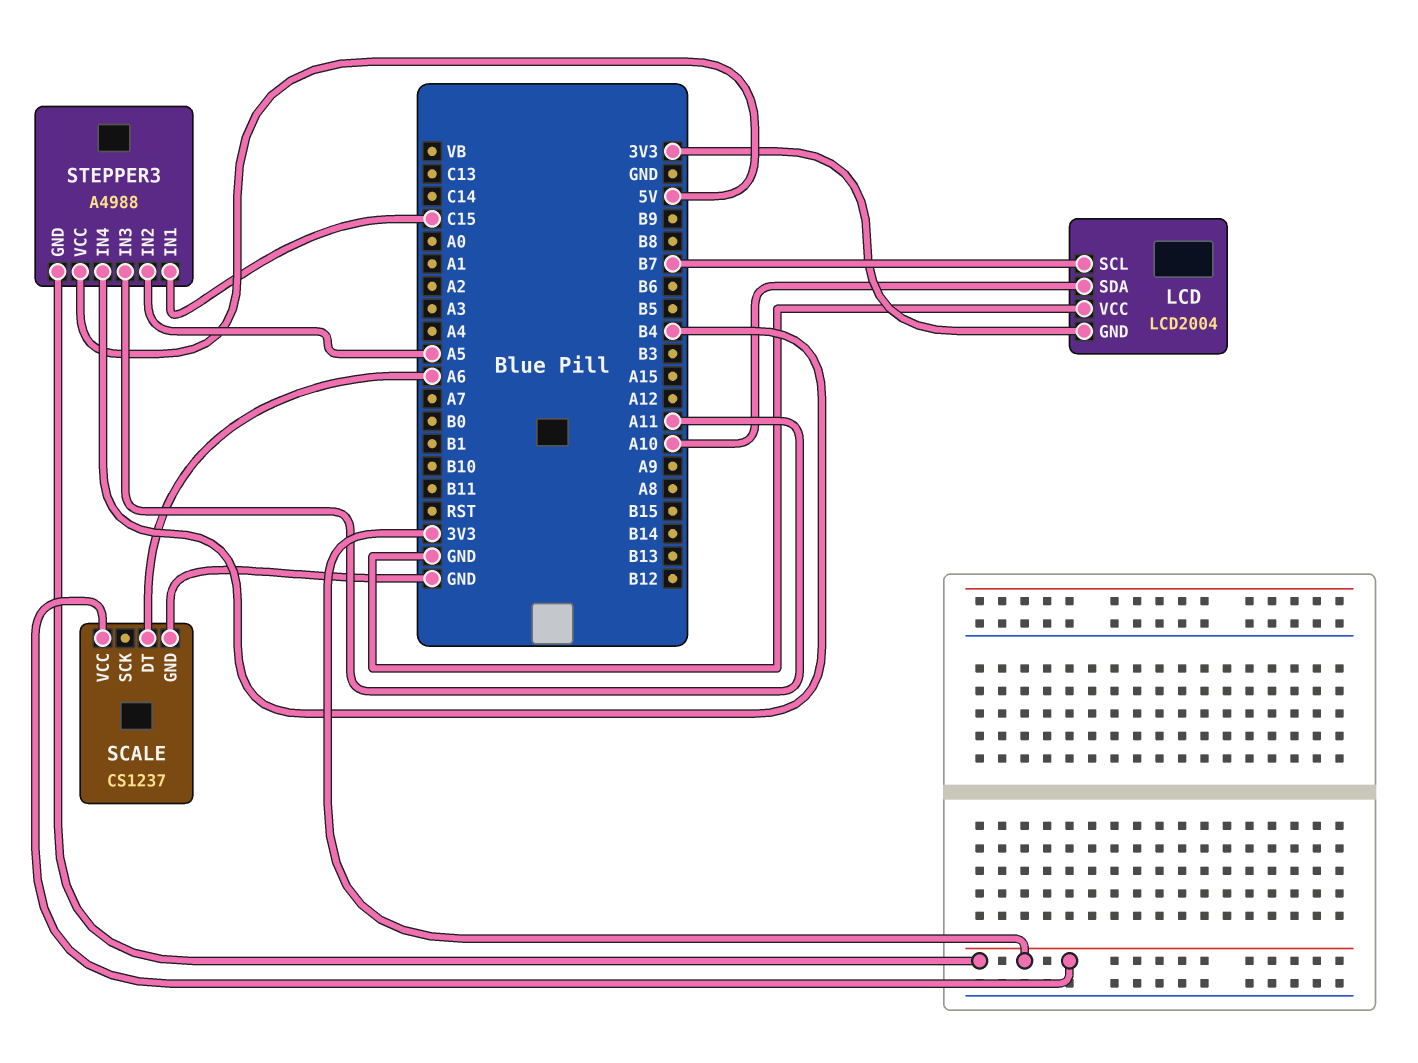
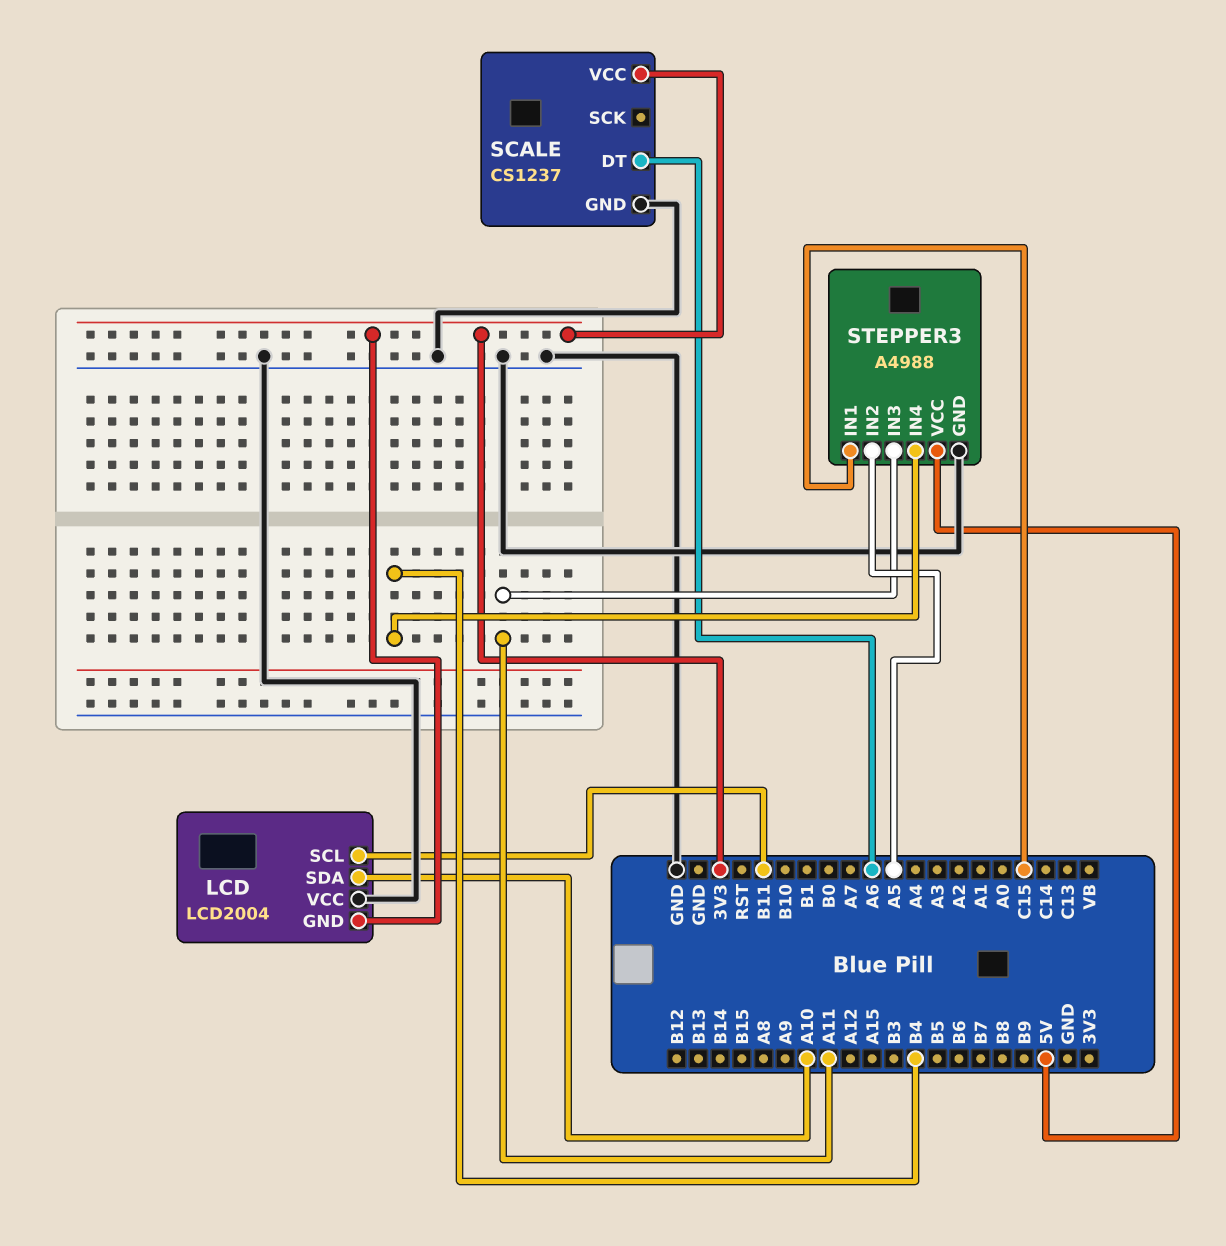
LCD pin SCL: B7 -> B11
STEPPER3 pin GND: 3V3 -> GND

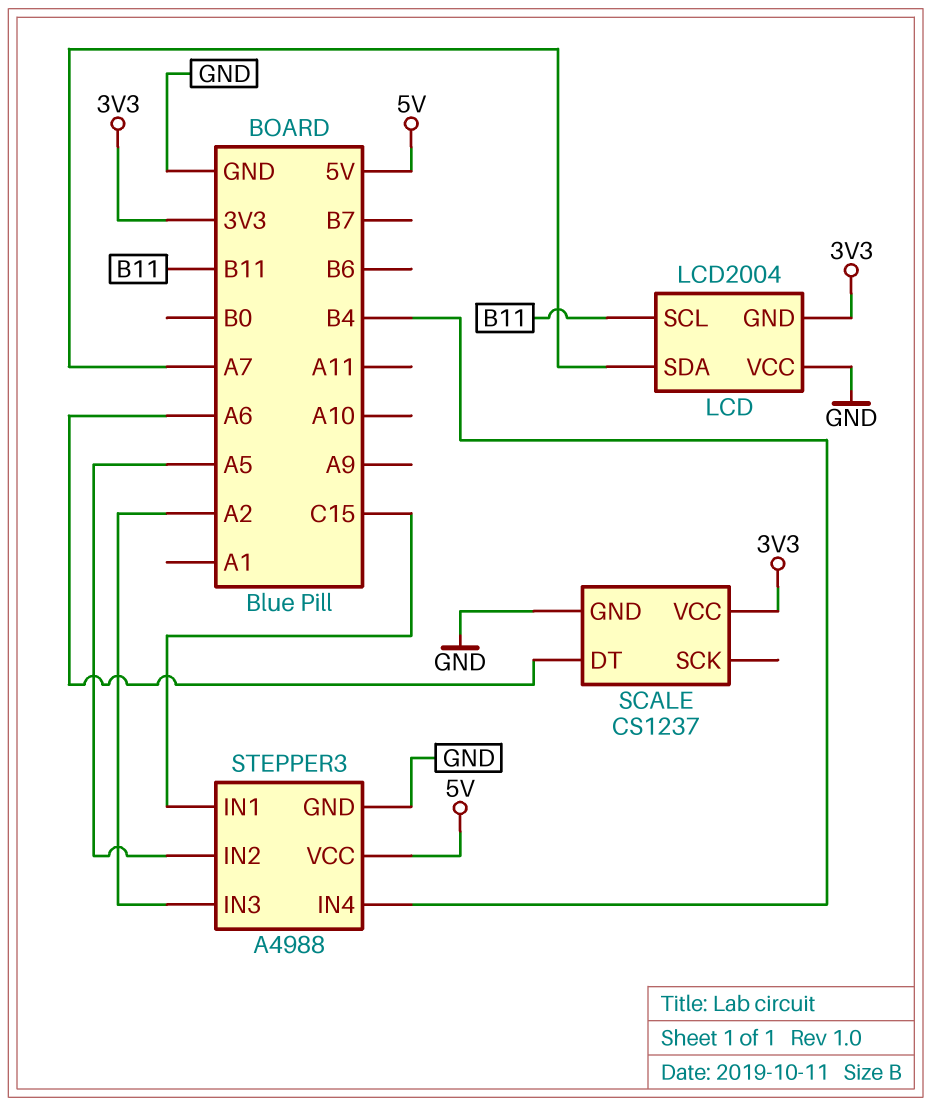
LCD pin SDA: A10 -> A7
STEPPER3 pin IN3: A11 -> A2

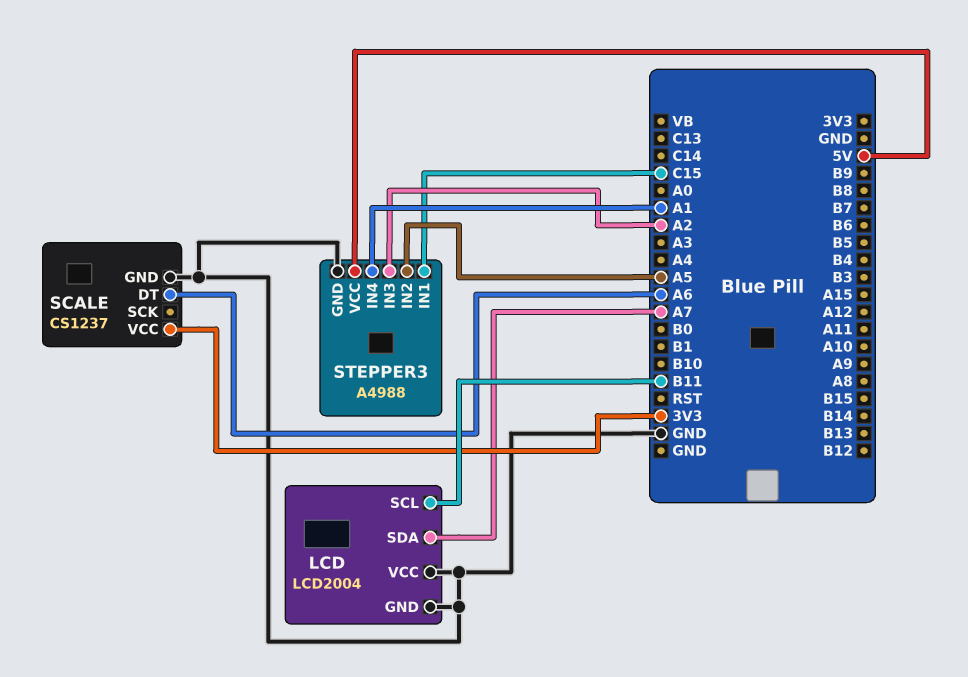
LCD pin GND: 3V3 -> GND
STEPPER3 pin IN4: B4 -> A1

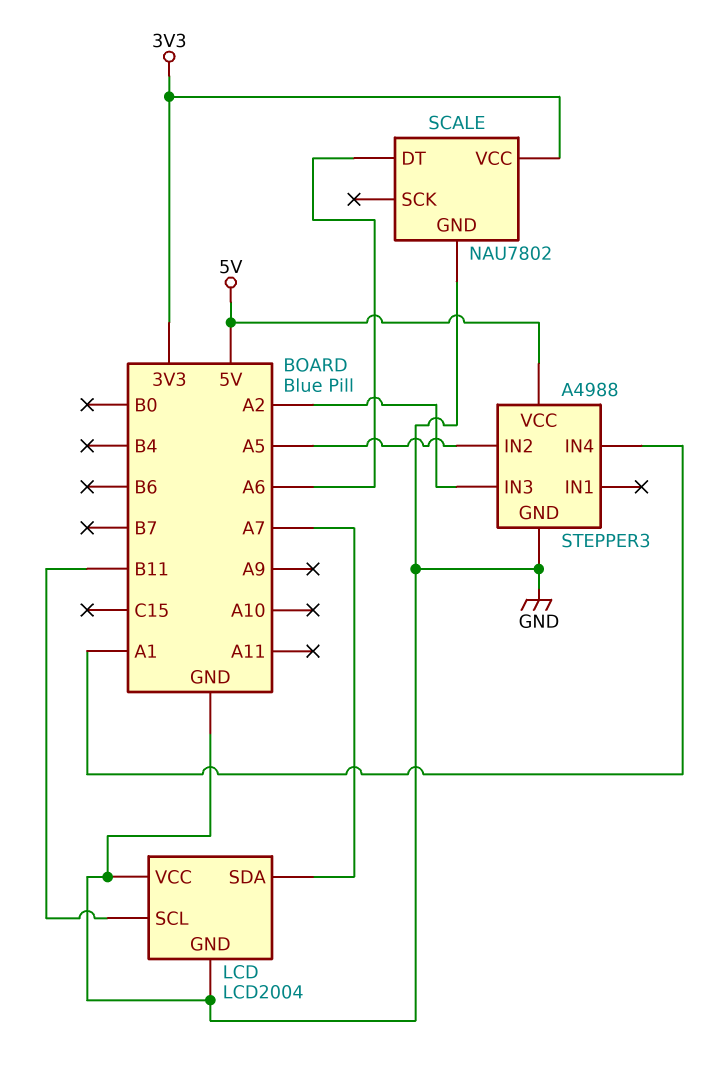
SCALE: CS1237 -> NAU7802
STEPPER3 pin IN1: C15 -> none

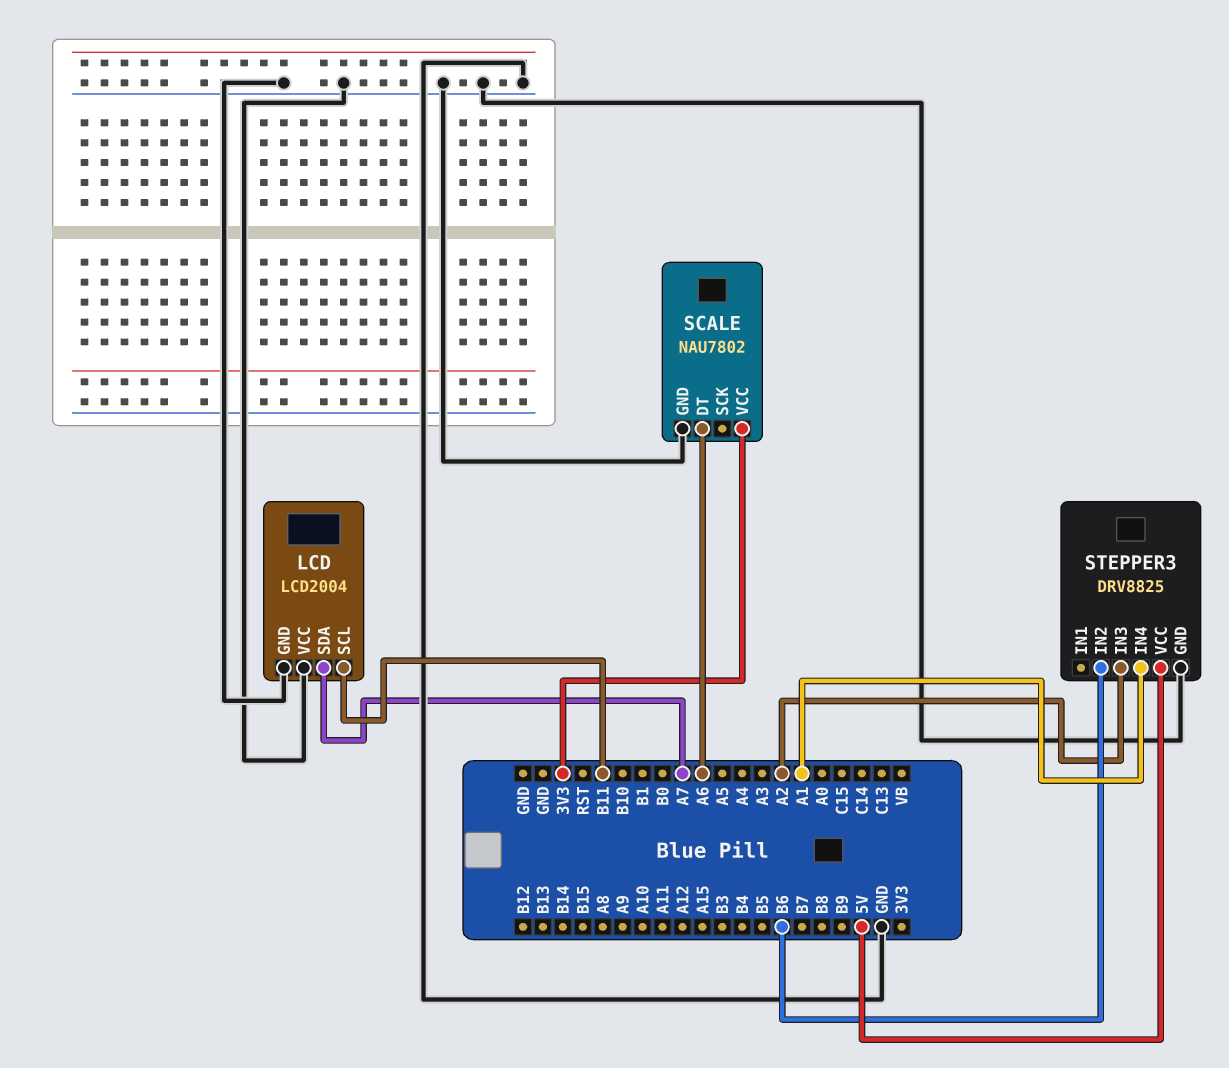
STEPPER3: A4988 -> DRV8825
STEPPER3 pin IN2: A5 -> B6

